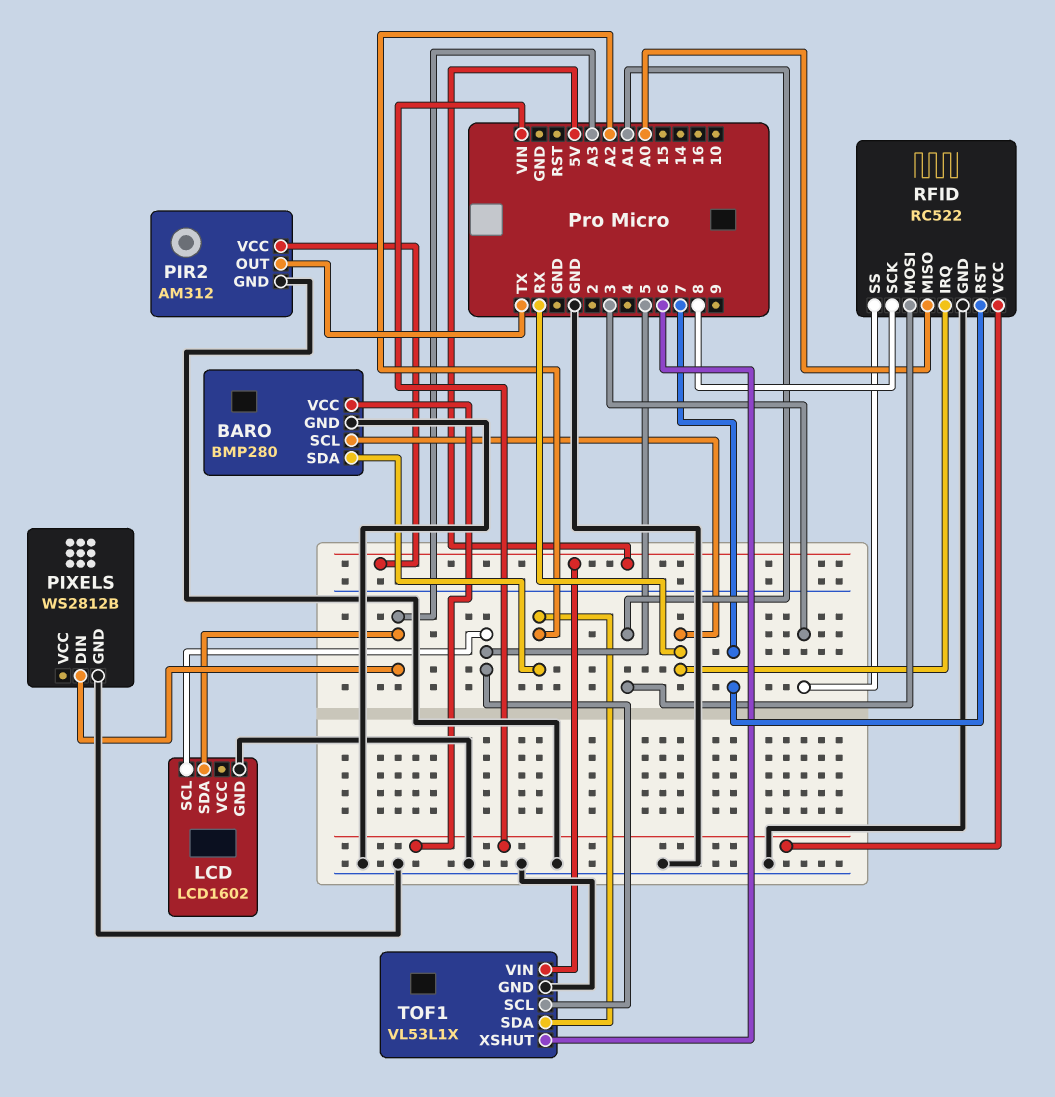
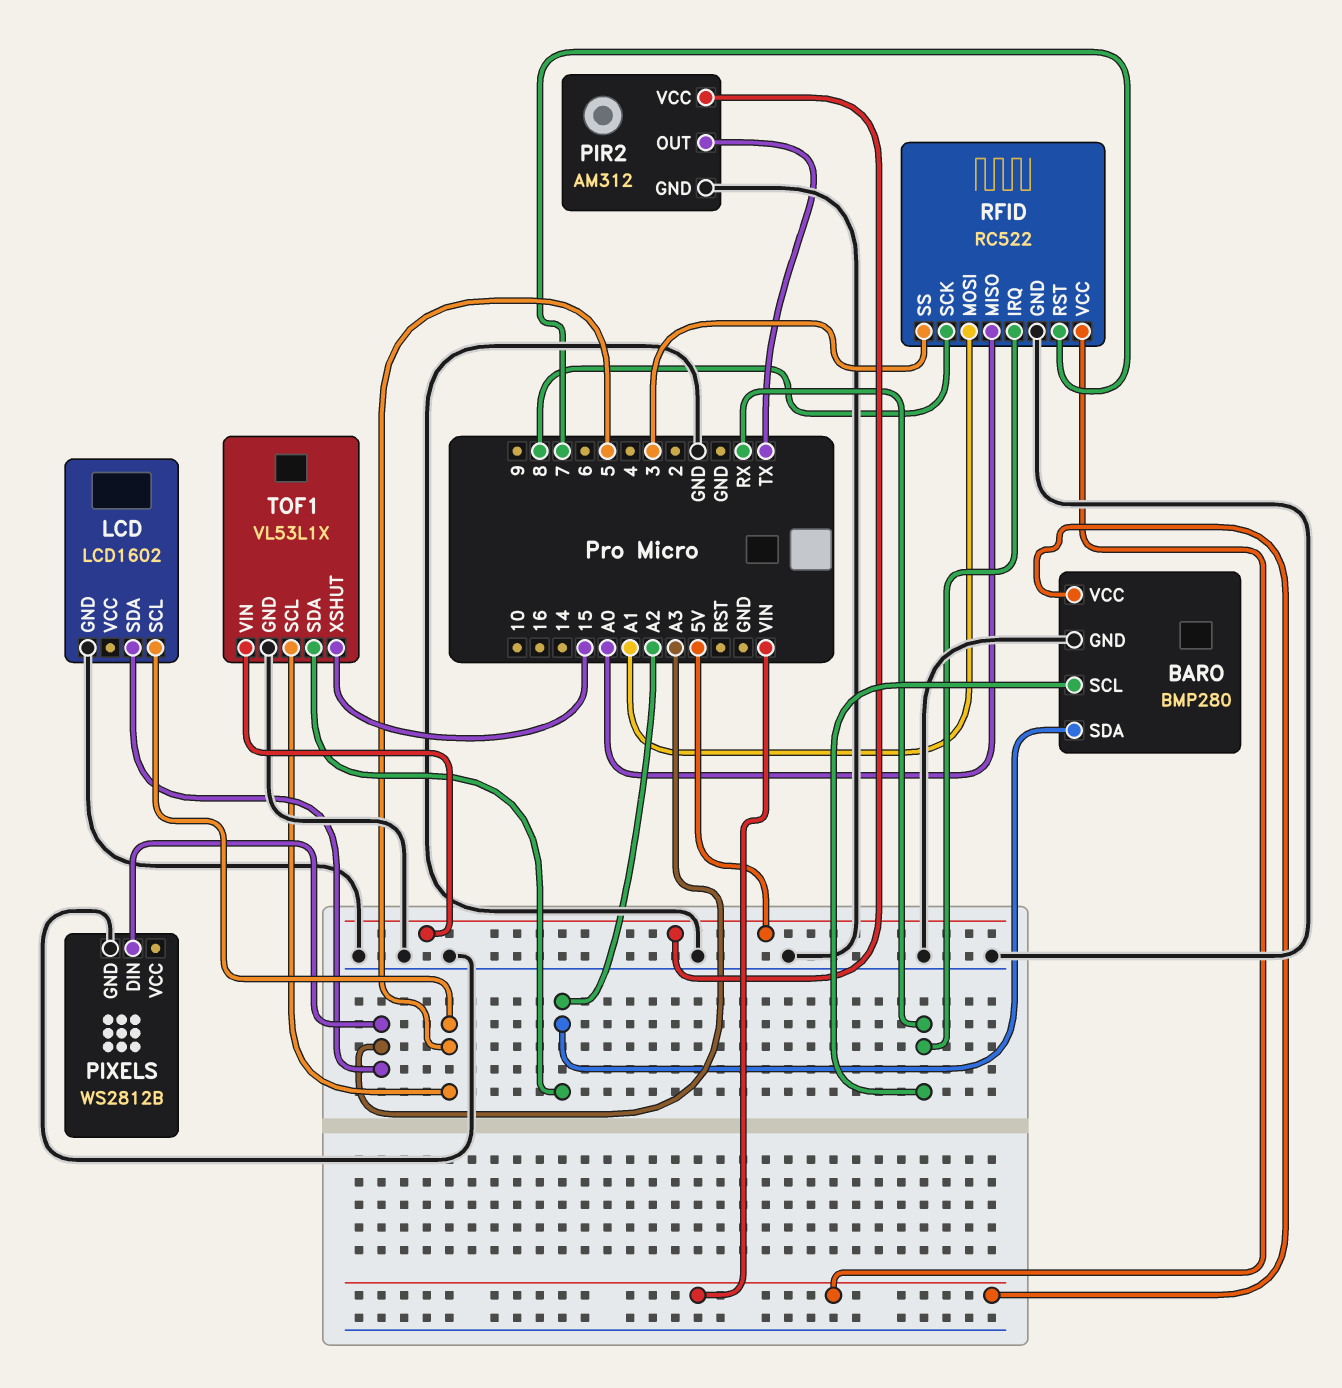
TOF1 pin XSHUT: 6 -> 15

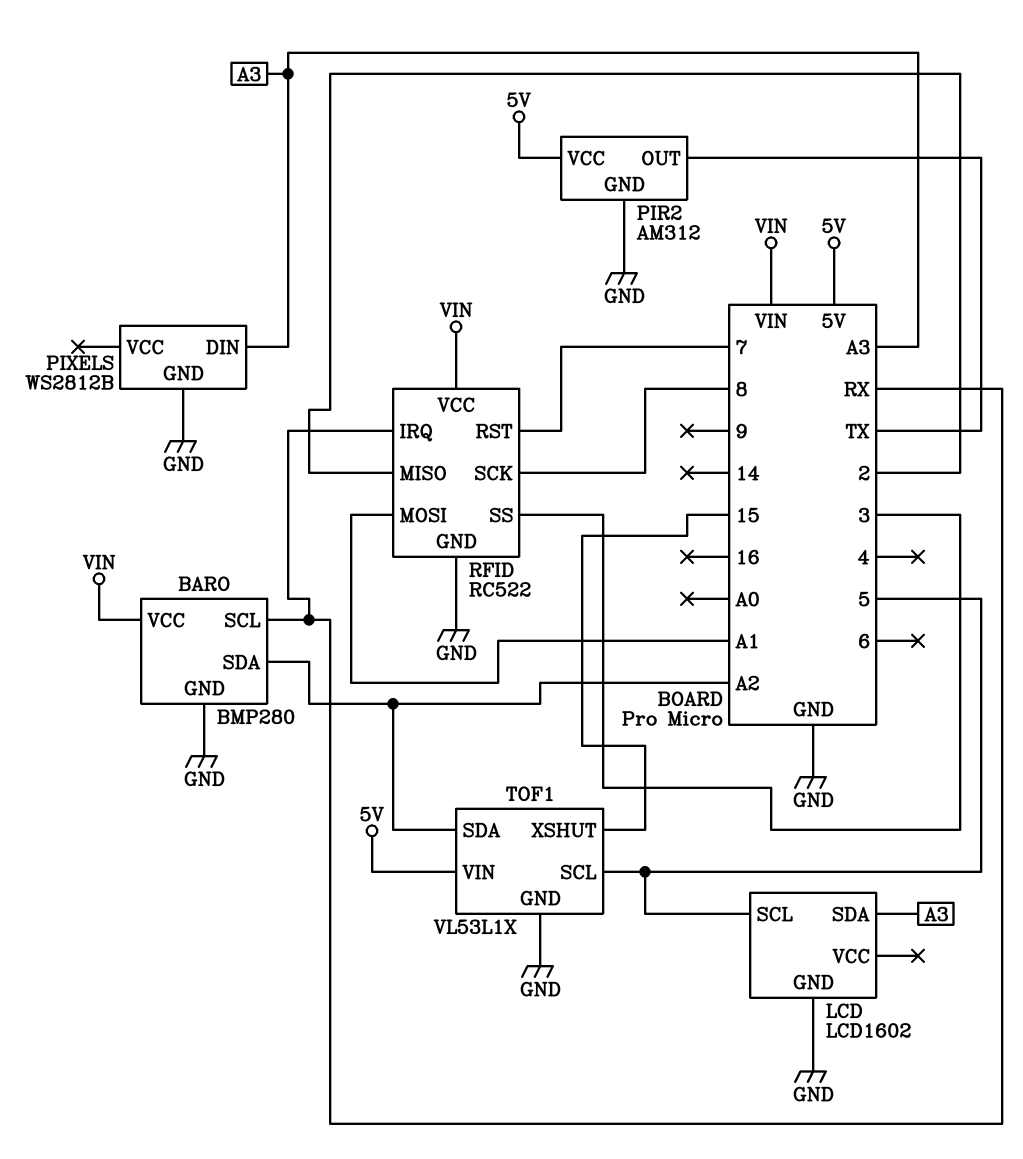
RFID pin MISO: A0 -> 2

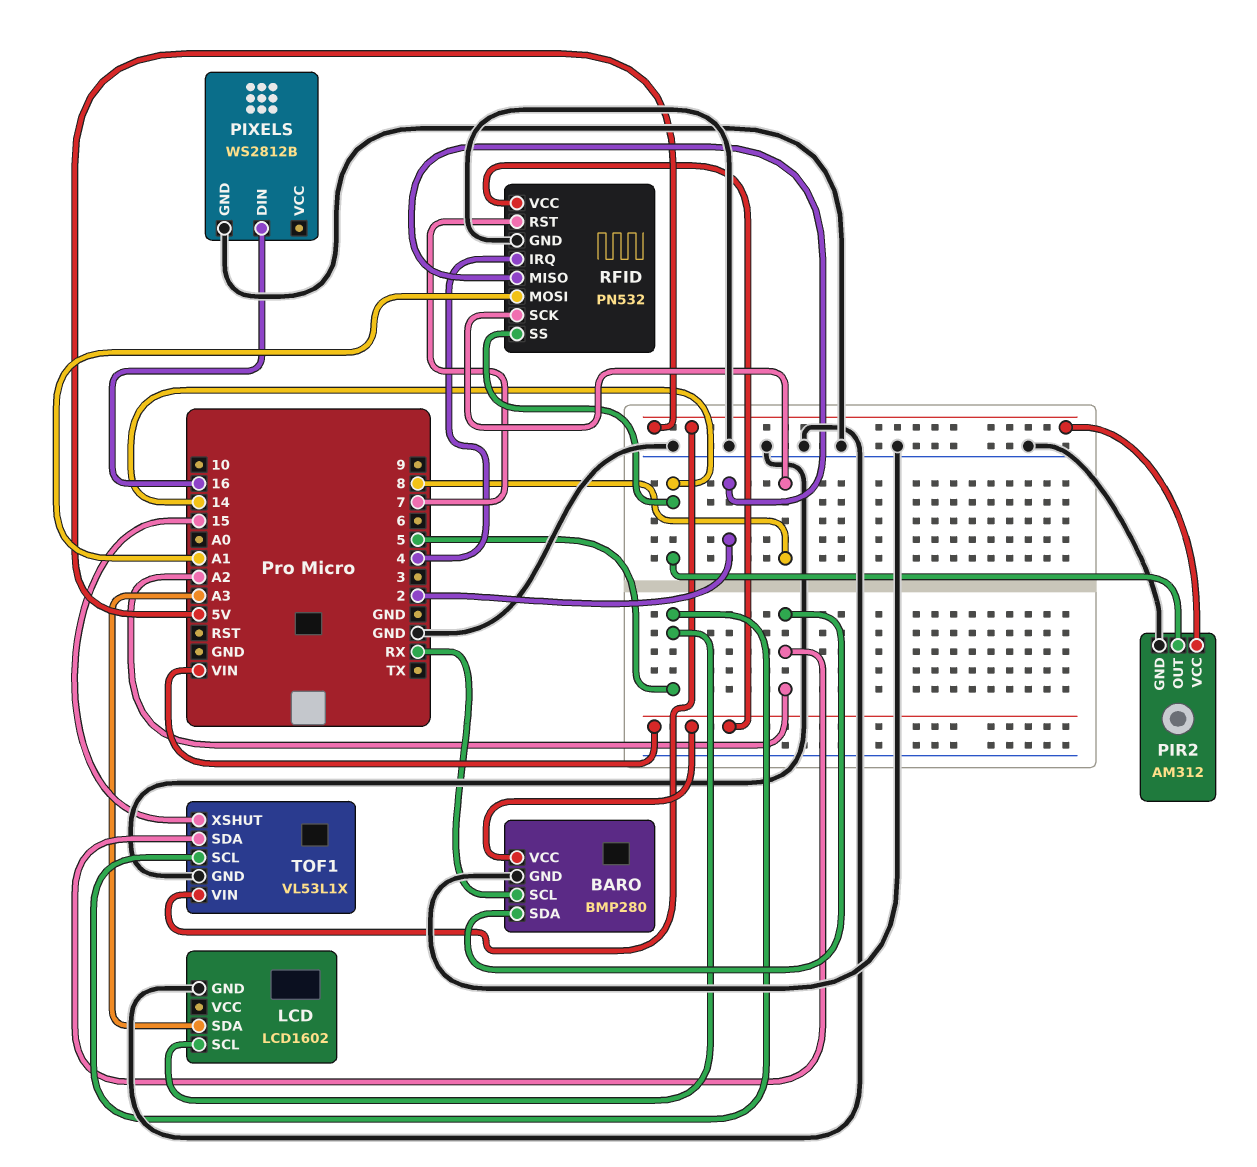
PIR2 pin OUT: TX -> 14
PIXELS pin DIN: A3 -> 16
RFID: RC522 -> PN532
RFID pin IRQ: RX -> 4
RFID pin SS: 3 -> 14

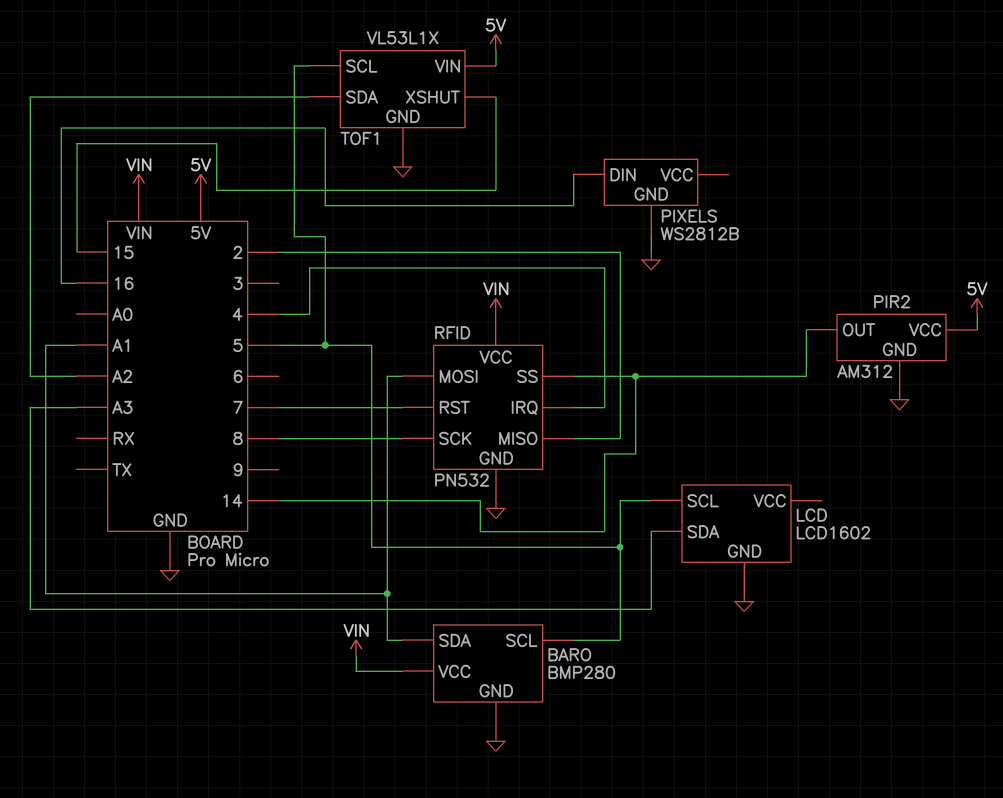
BARO pin SCL: RX -> 5
BARO pin SDA: A2 -> A1

